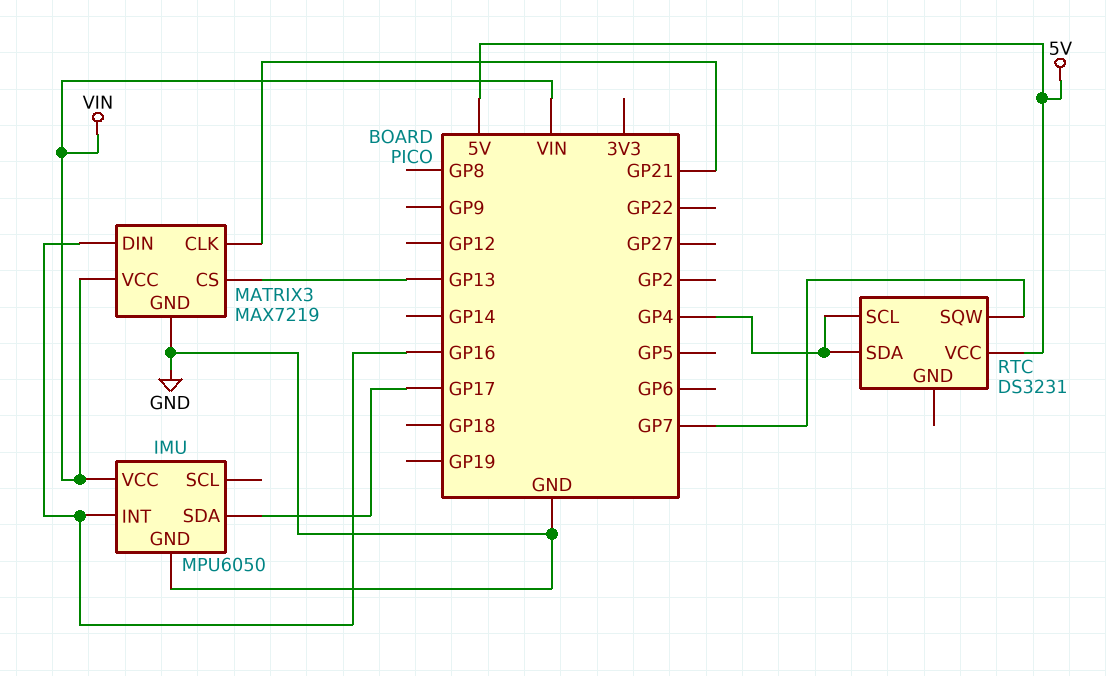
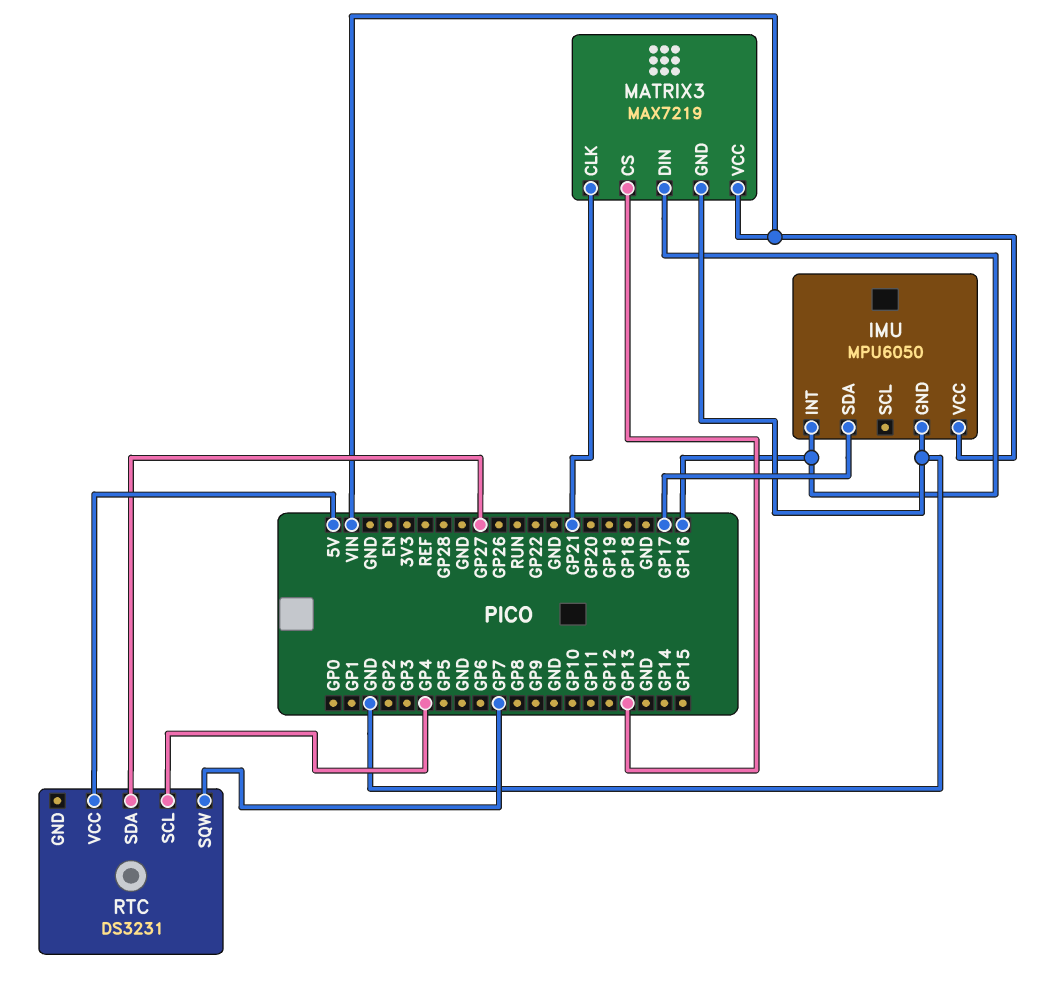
RTC pin SDA: GP4 -> GP27

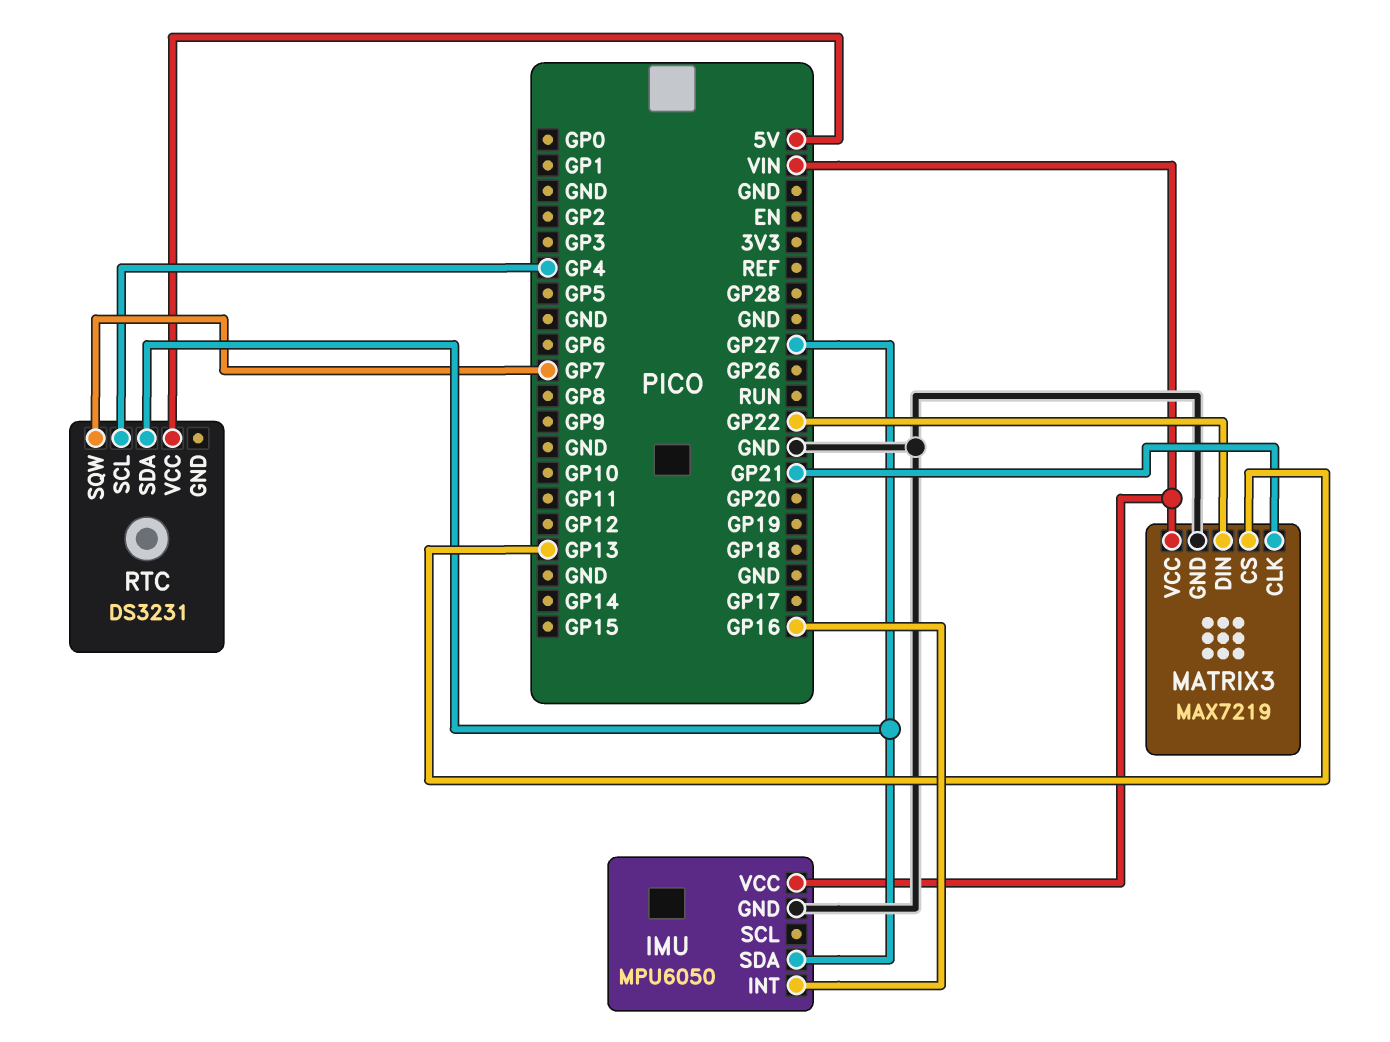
IMU pin SDA: GP17 -> GP27
MATRIX3 pin DIN: GP16 -> GP22

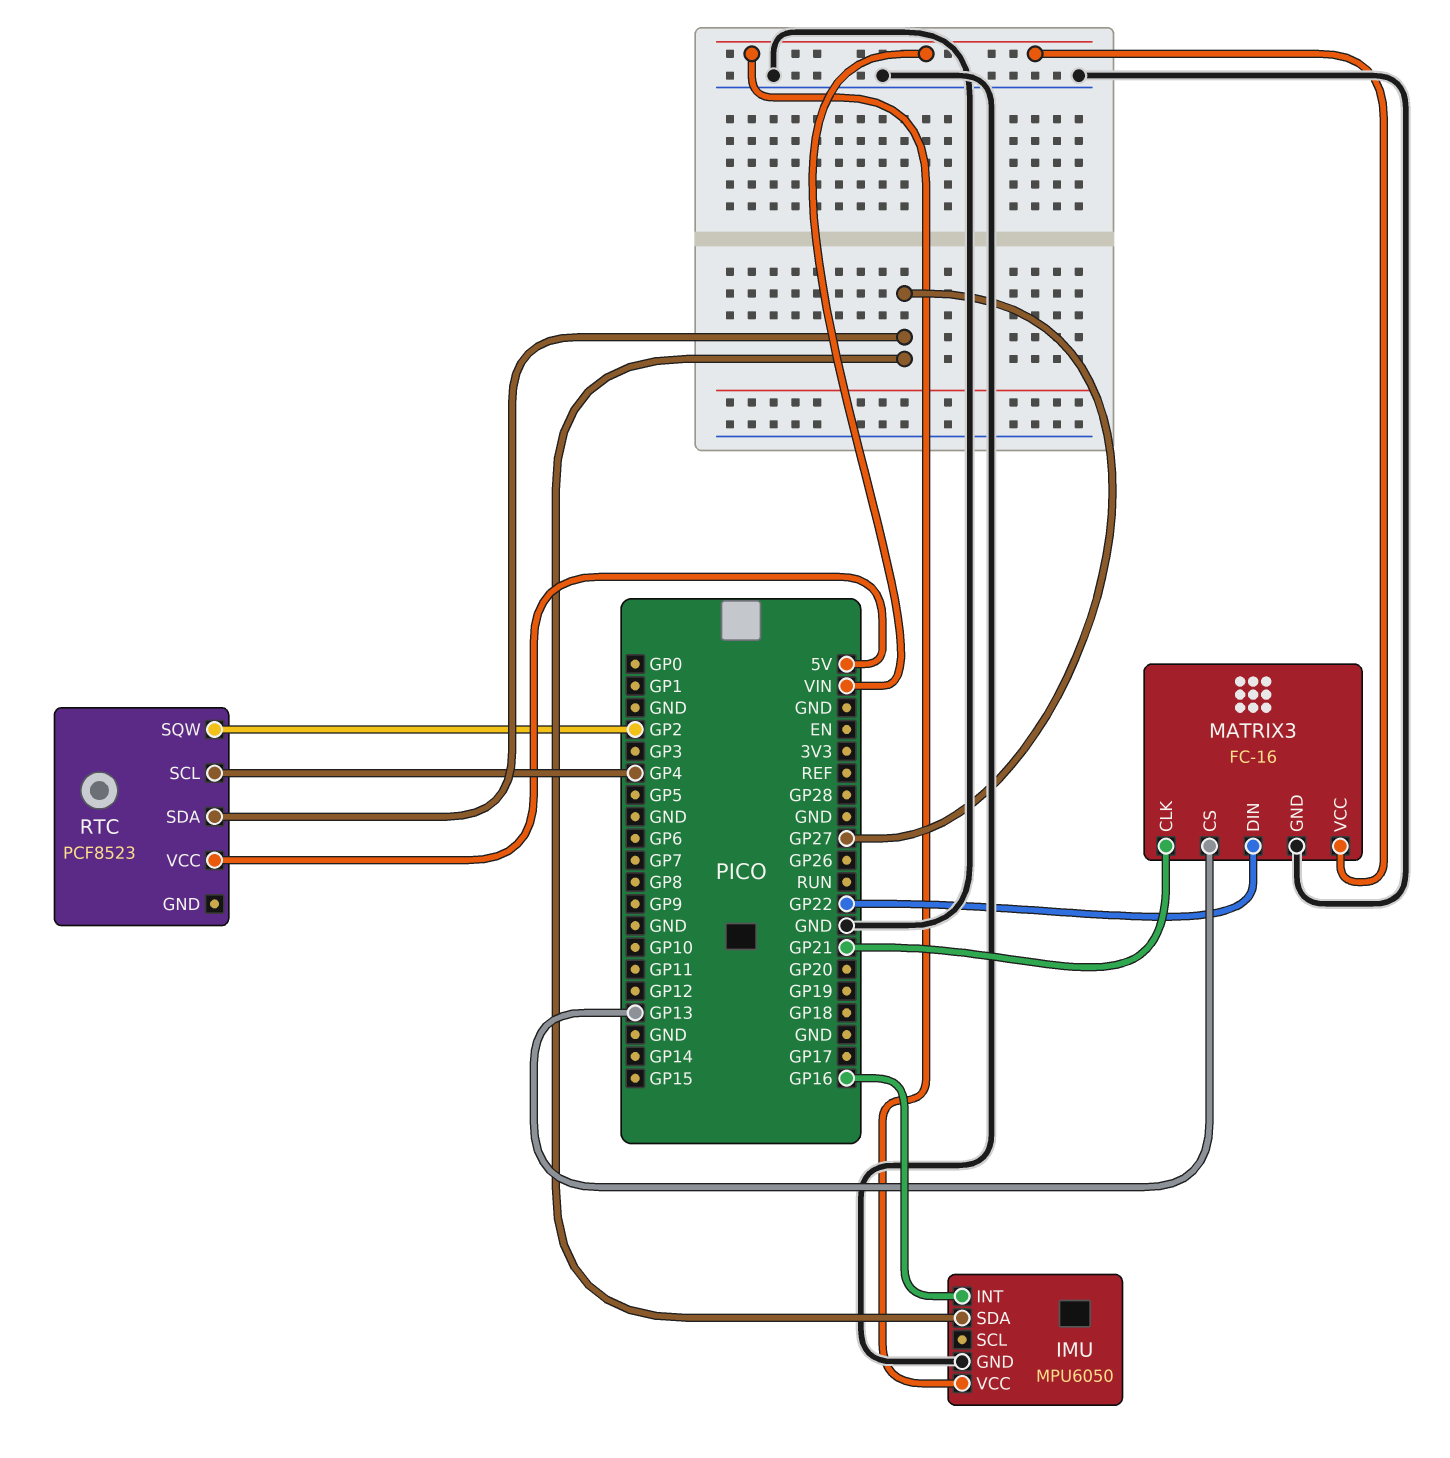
MATRIX3: MAX7219 -> FC-16
RTC: DS3231 -> PCF8523
RTC pin SQW: GP7 -> GP2

